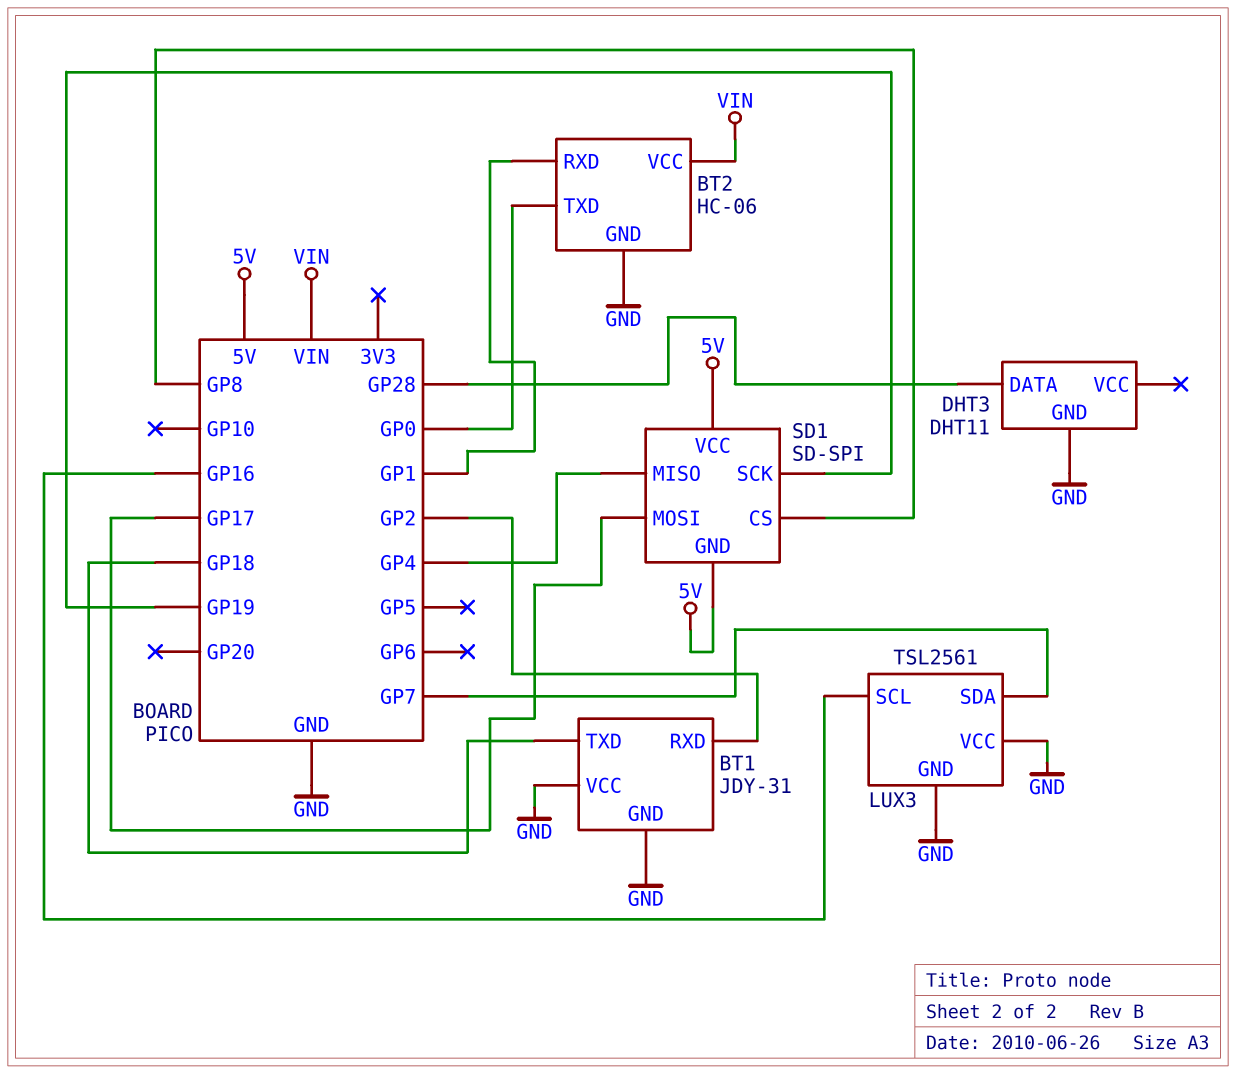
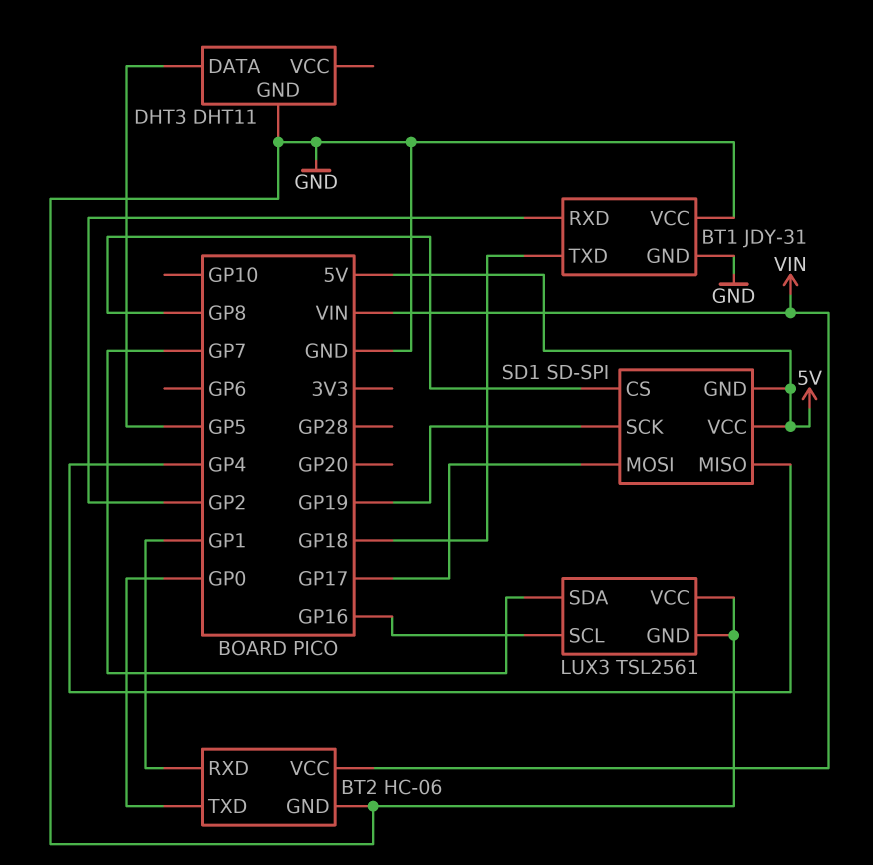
DHT3 pin DATA: GP28 -> GP5

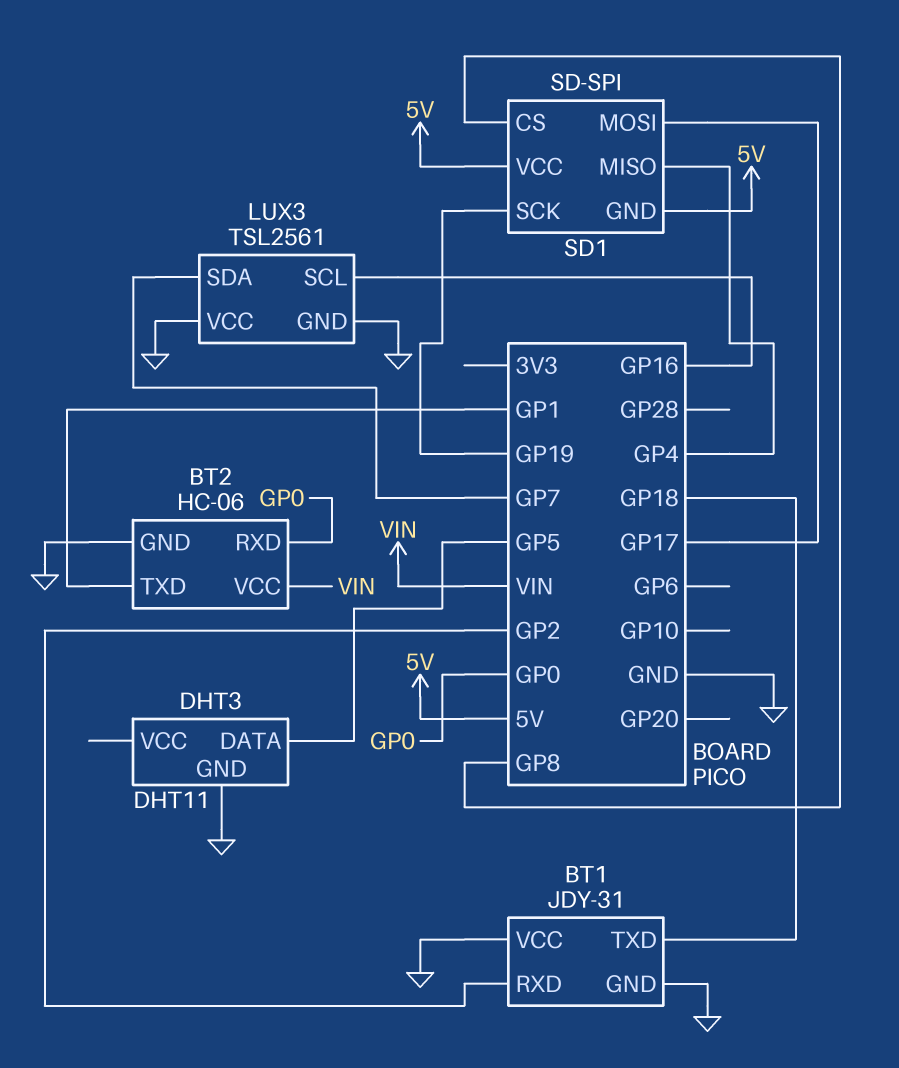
BT2 pin RXD: GP1 -> GP0
BT2 pin TXD: GP0 -> GP1

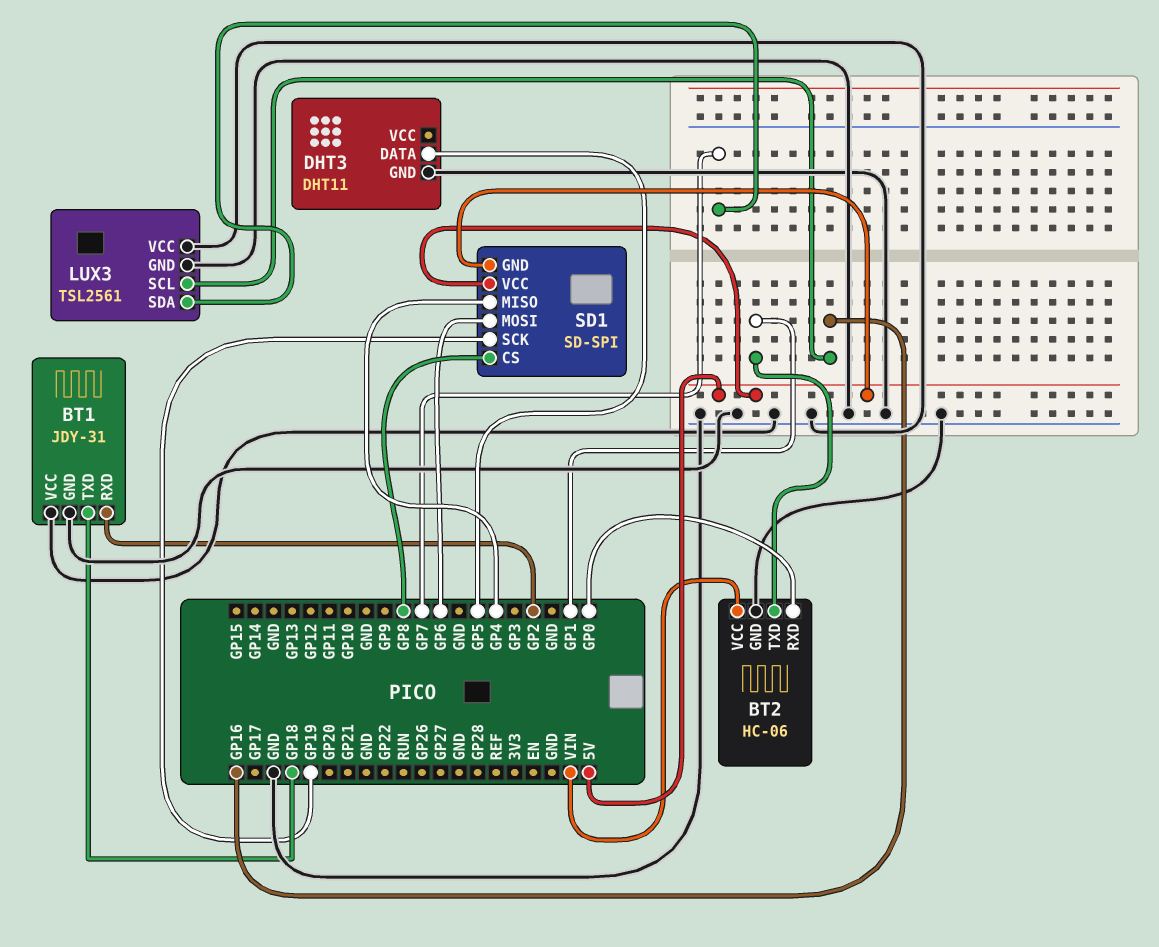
SD1 pin MOSI: GP17 -> GP6

